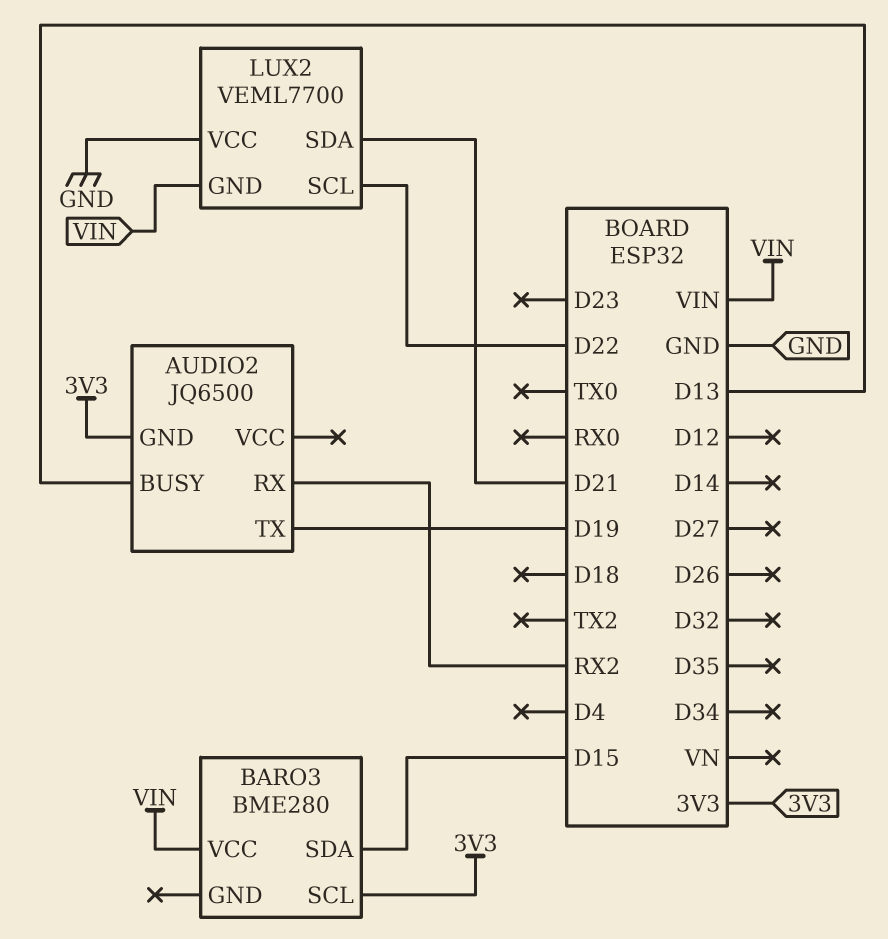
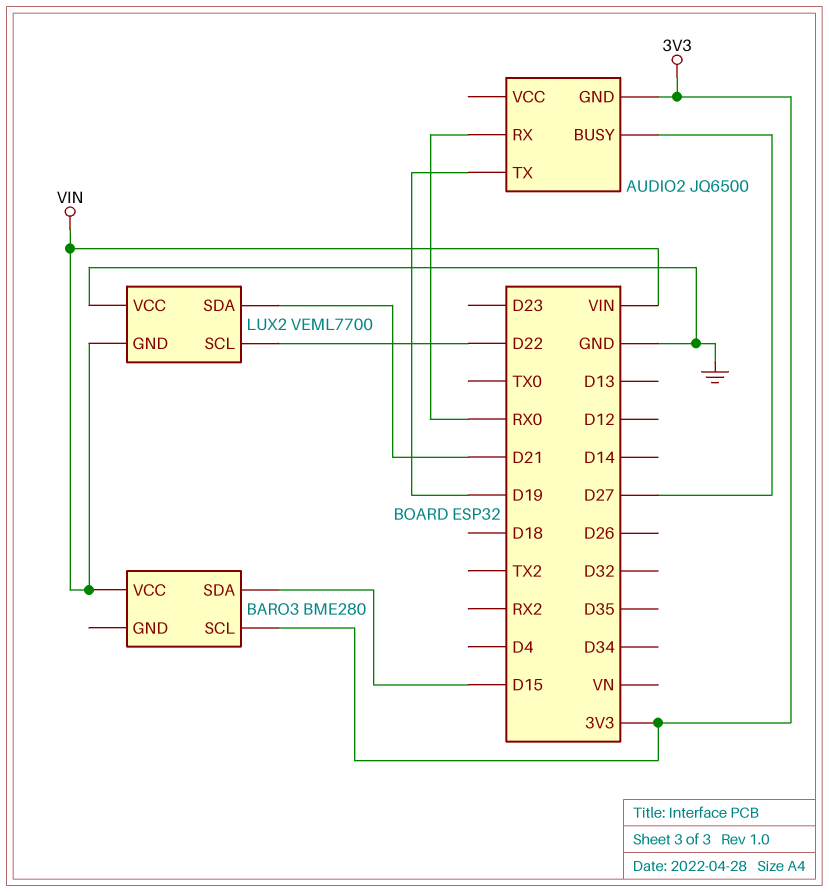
AUDIO2 pin BUSY: D13 -> D27
AUDIO2 pin RX: RX2 -> RX0

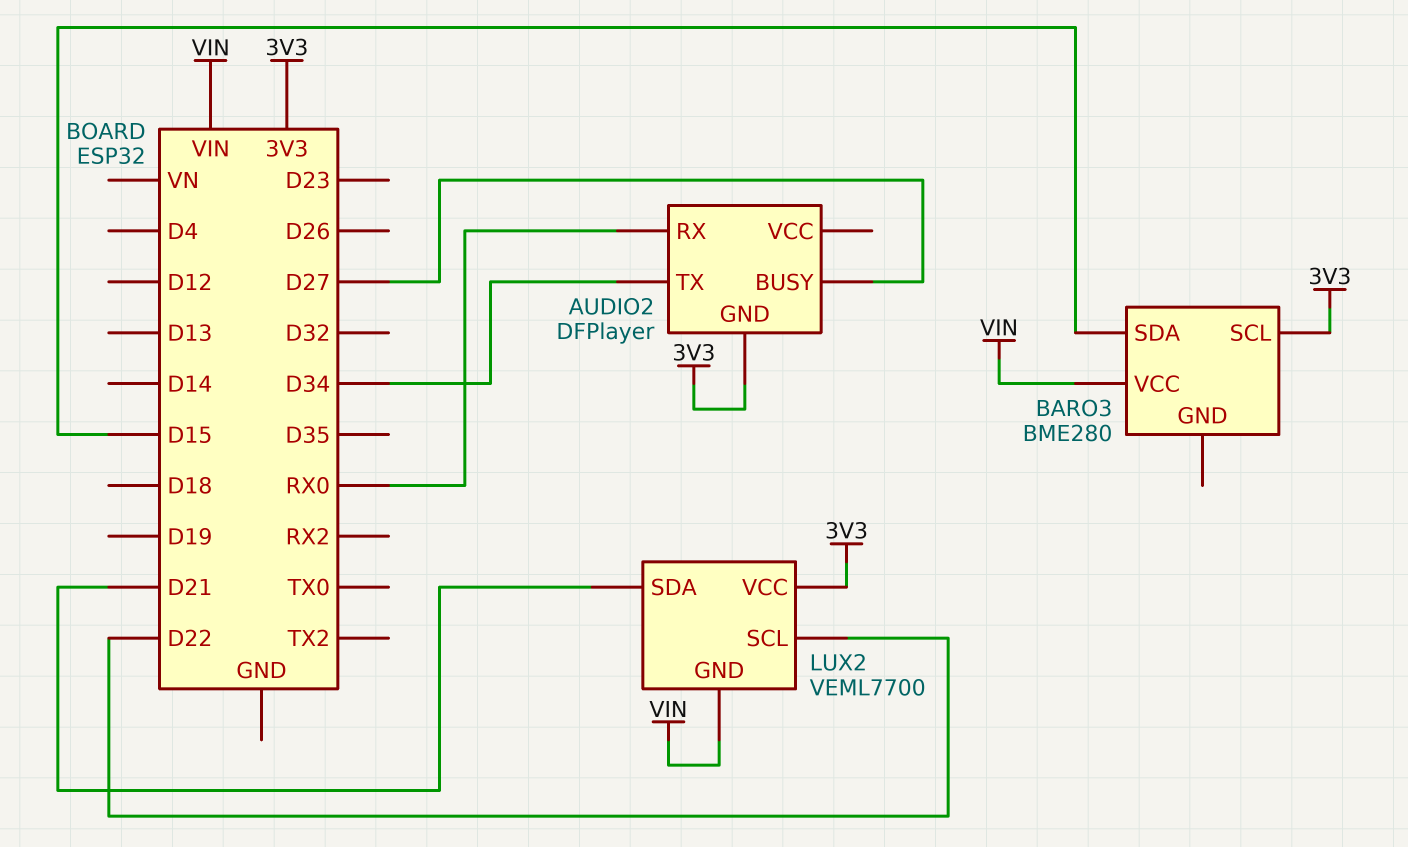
AUDIO2: JQ6500 -> DFPlayer
AUDIO2 pin TX: D19 -> D34
LUX2 pin VCC: GND -> 3V3

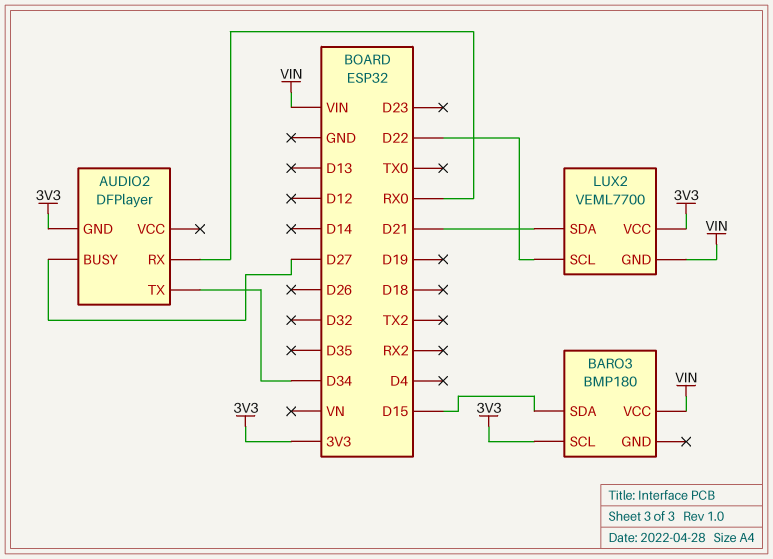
BARO3: BME280 -> BMP180

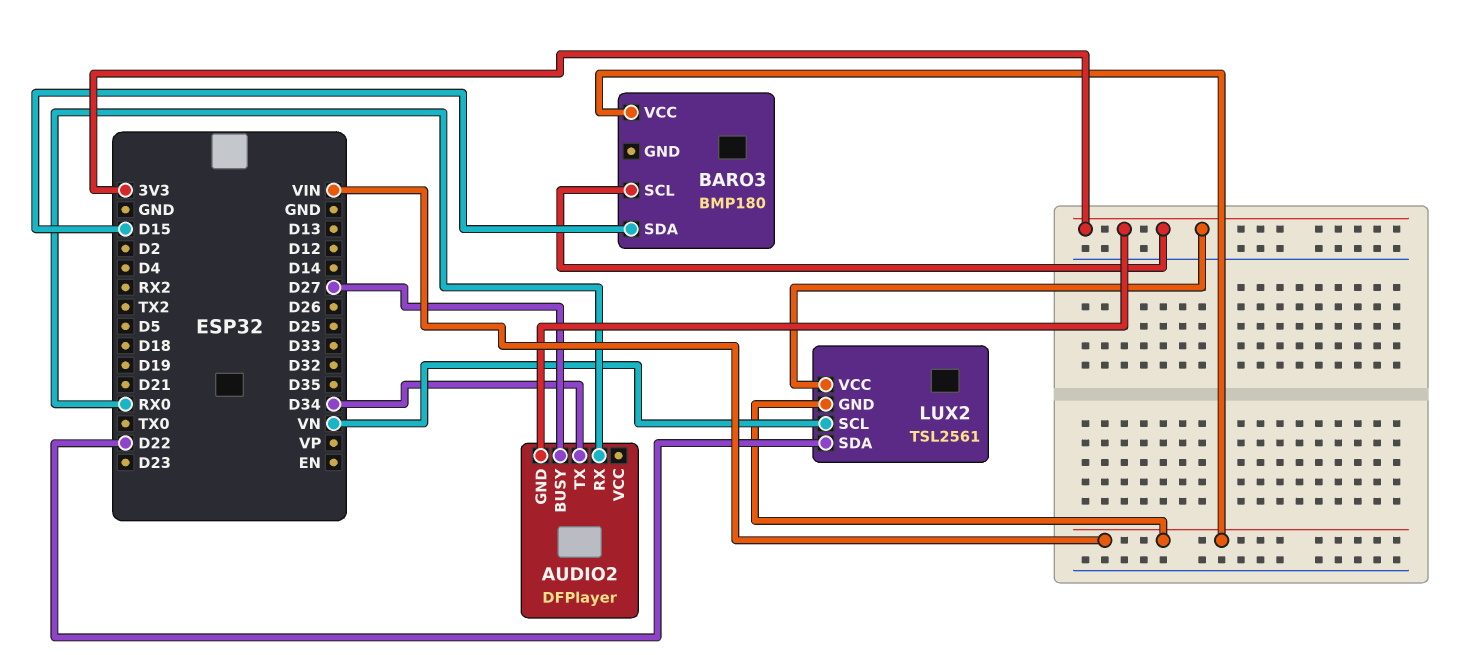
LUX2: VEML7700 -> TSL2561
LUX2 pin SCL: D22 -> VN
LUX2 pin SDA: D21 -> D22

